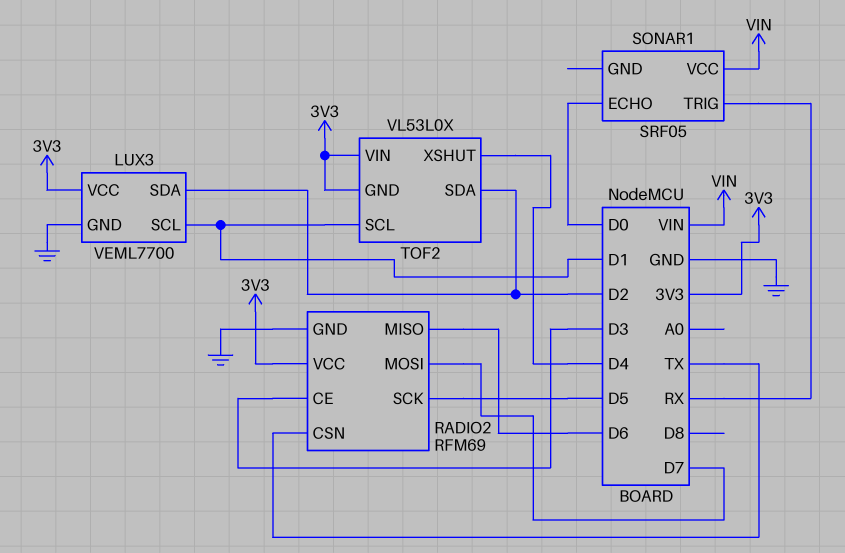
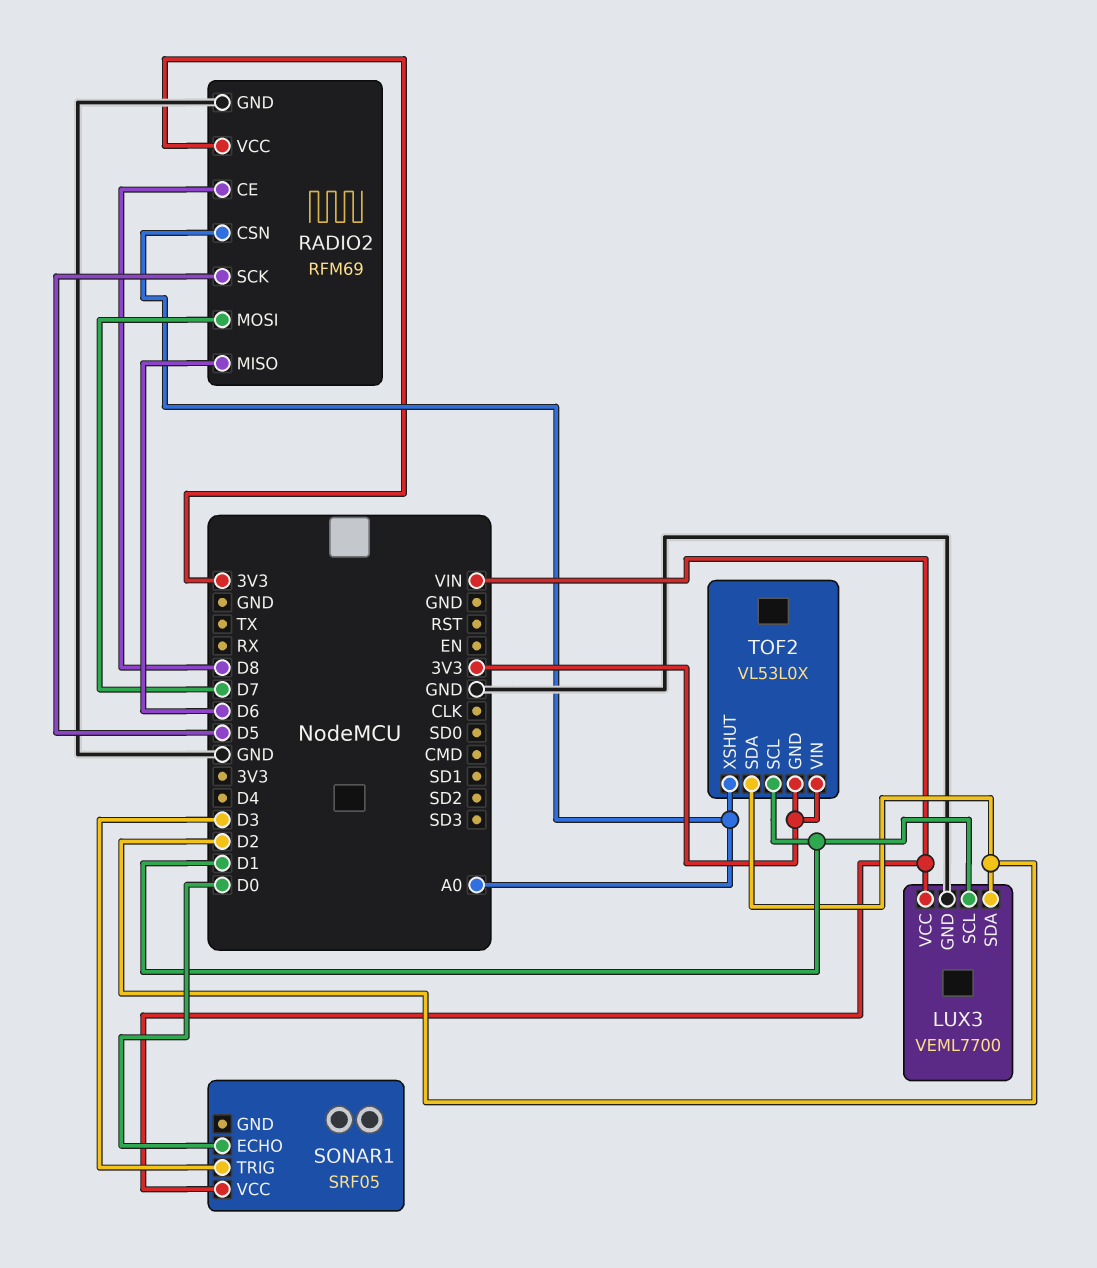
LUX3 pin VCC: 3V3 -> VIN
RADIO2 pin CE: D3 -> D8
RADIO2 pin CSN: TX -> A0
SONAR1 pin TRIG: RX -> D3
TOF2 pin XSHUT: D4 -> A0

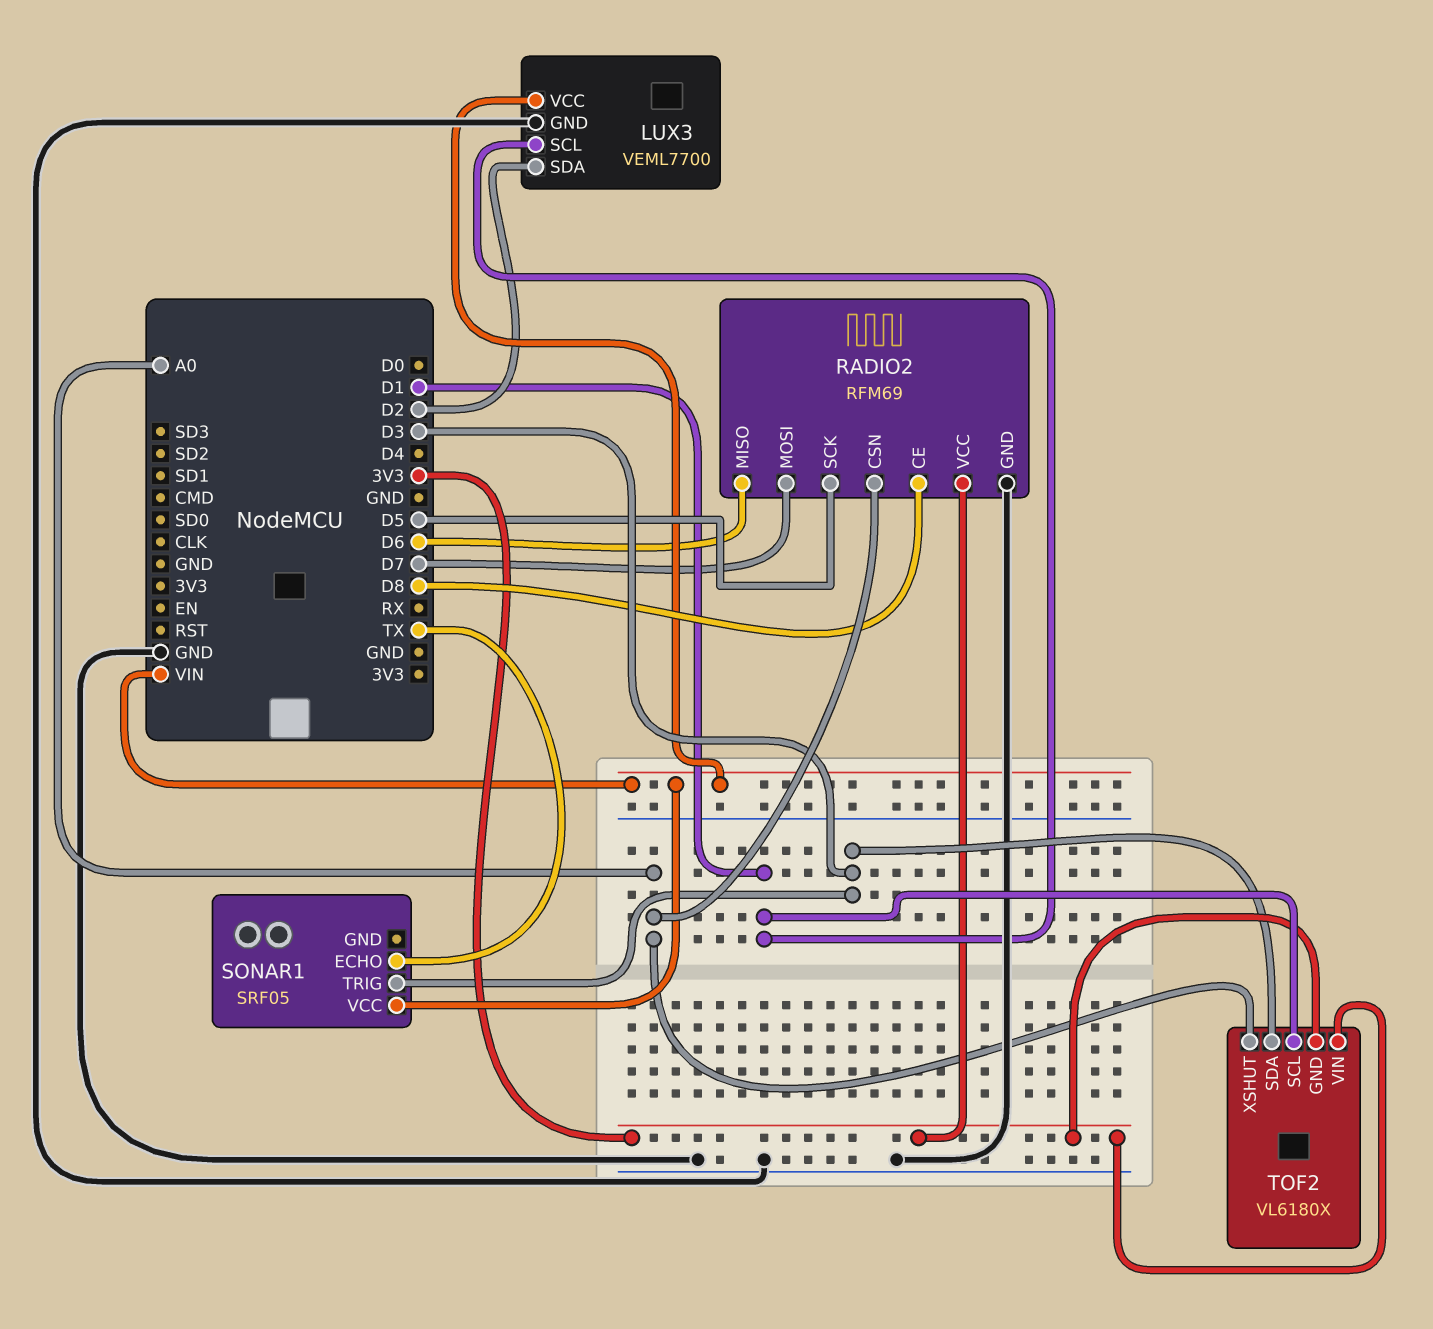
SONAR1 pin ECHO: D0 -> TX
TOF2: VL53L0X -> VL6180X
TOF2 pin SDA: D2 -> D3

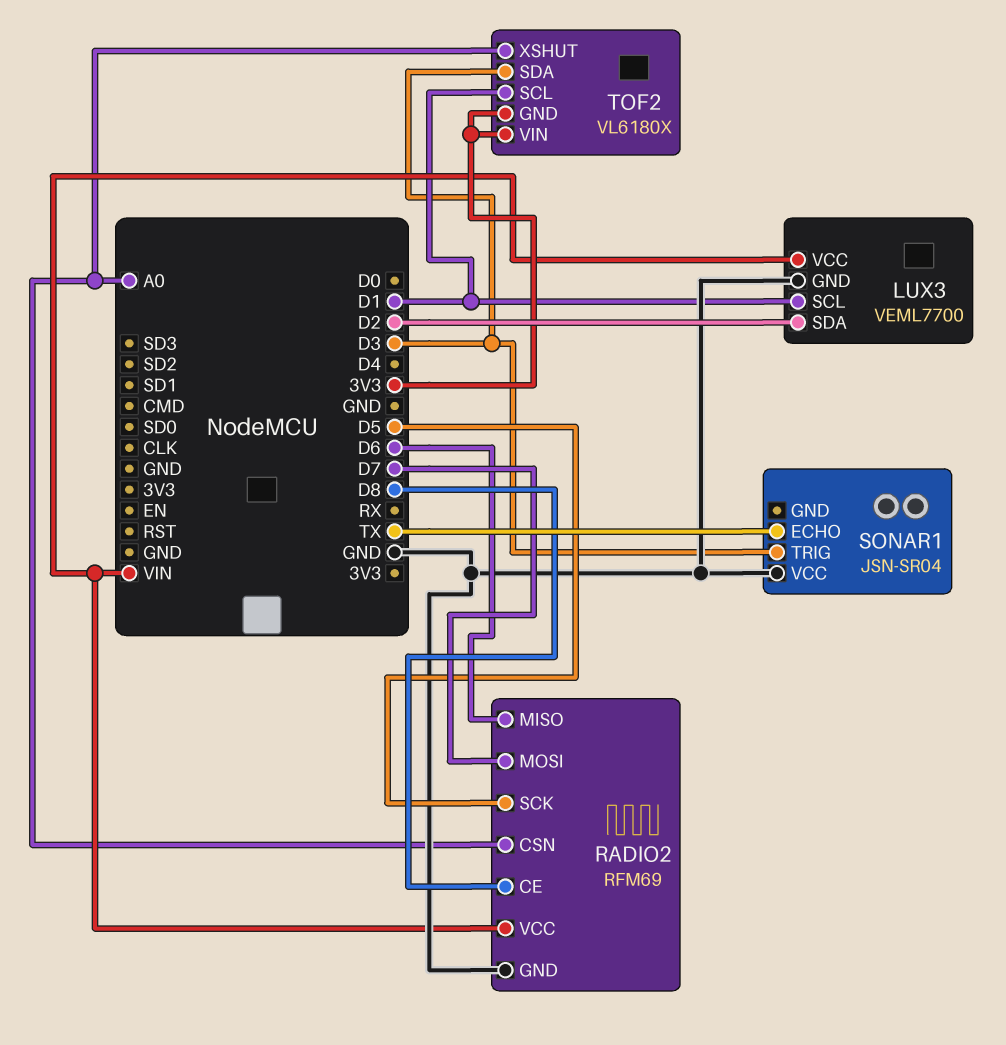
RADIO2 pin VCC: 3V3 -> VIN
SONAR1: SRF05 -> JSN-SR04
SONAR1 pin VCC: VIN -> GND

